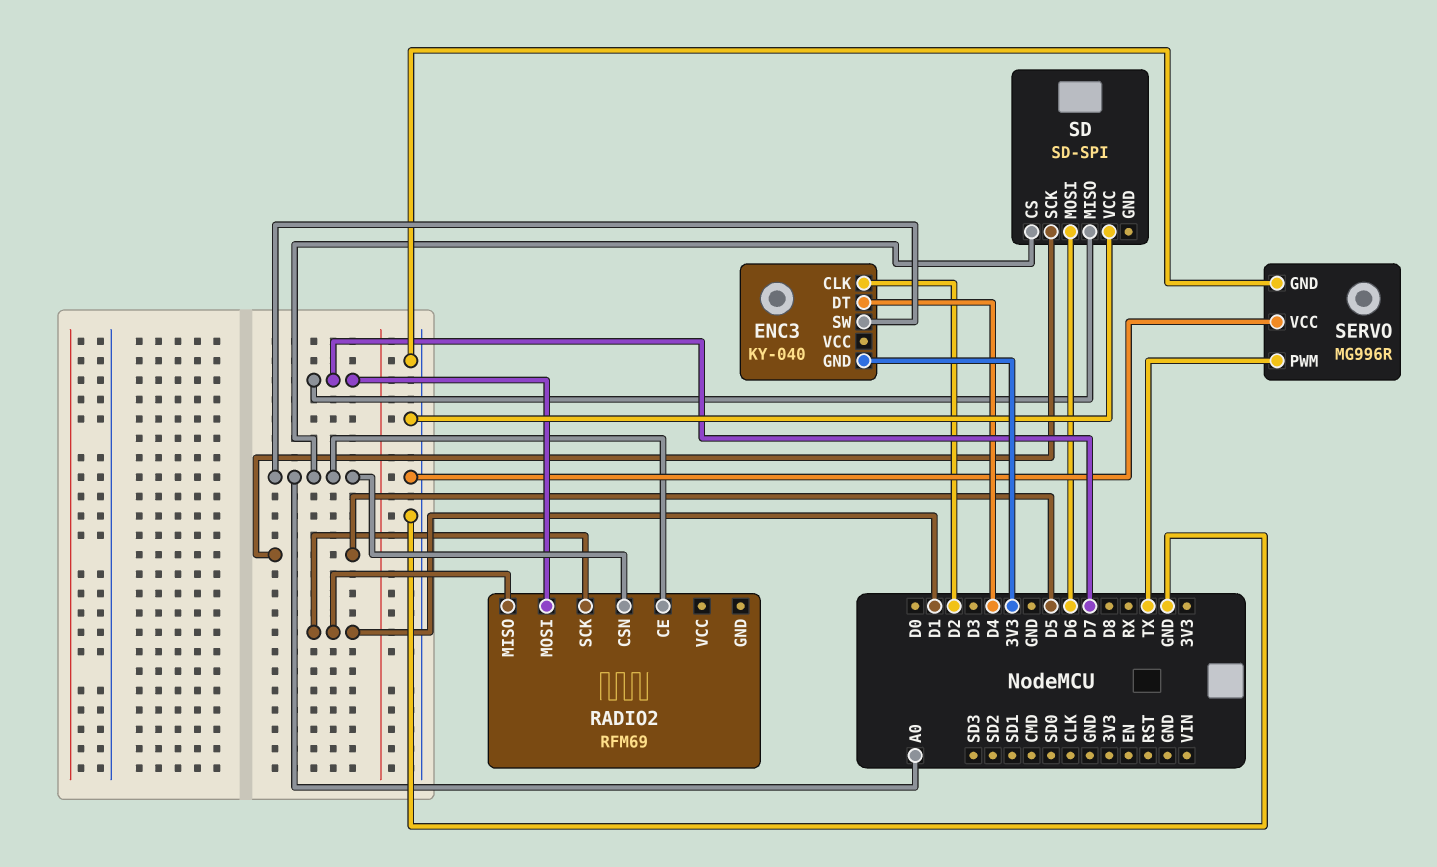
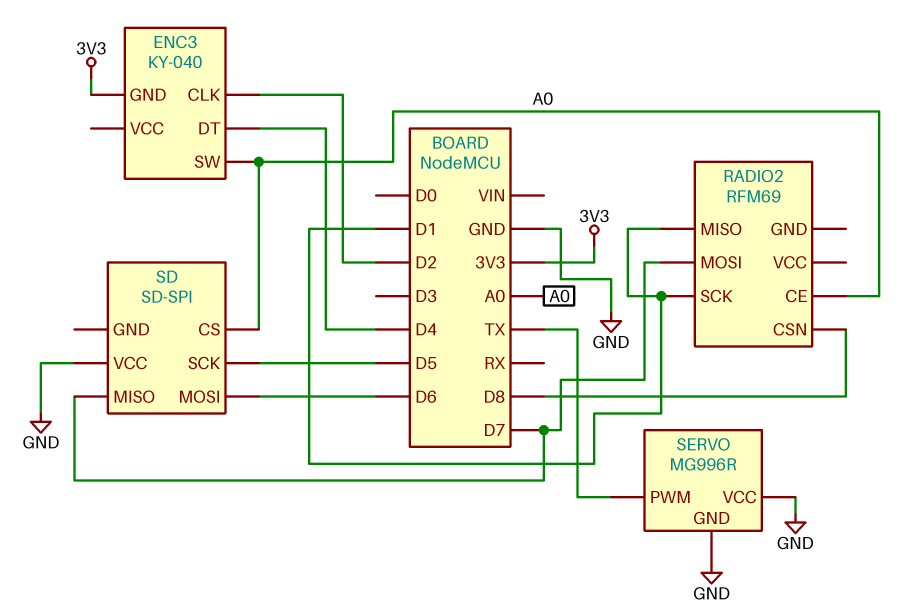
RADIO2 pin CSN: A0 -> D8

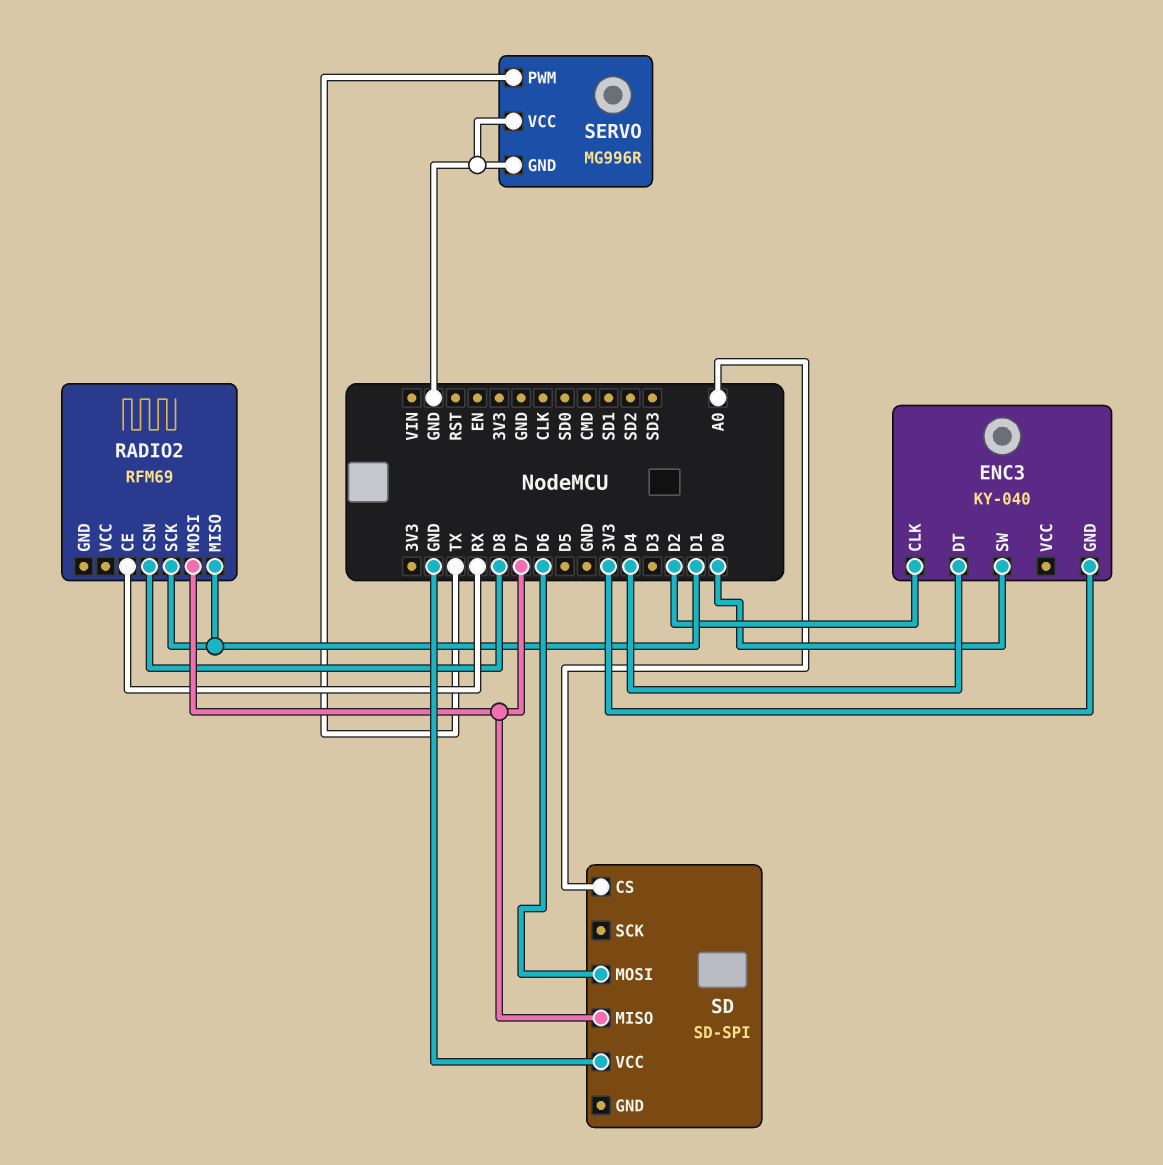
ENC3 pin SW: A0 -> D0
RADIO2 pin CE: A0 -> RX
SD pin SCK: D5 -> none

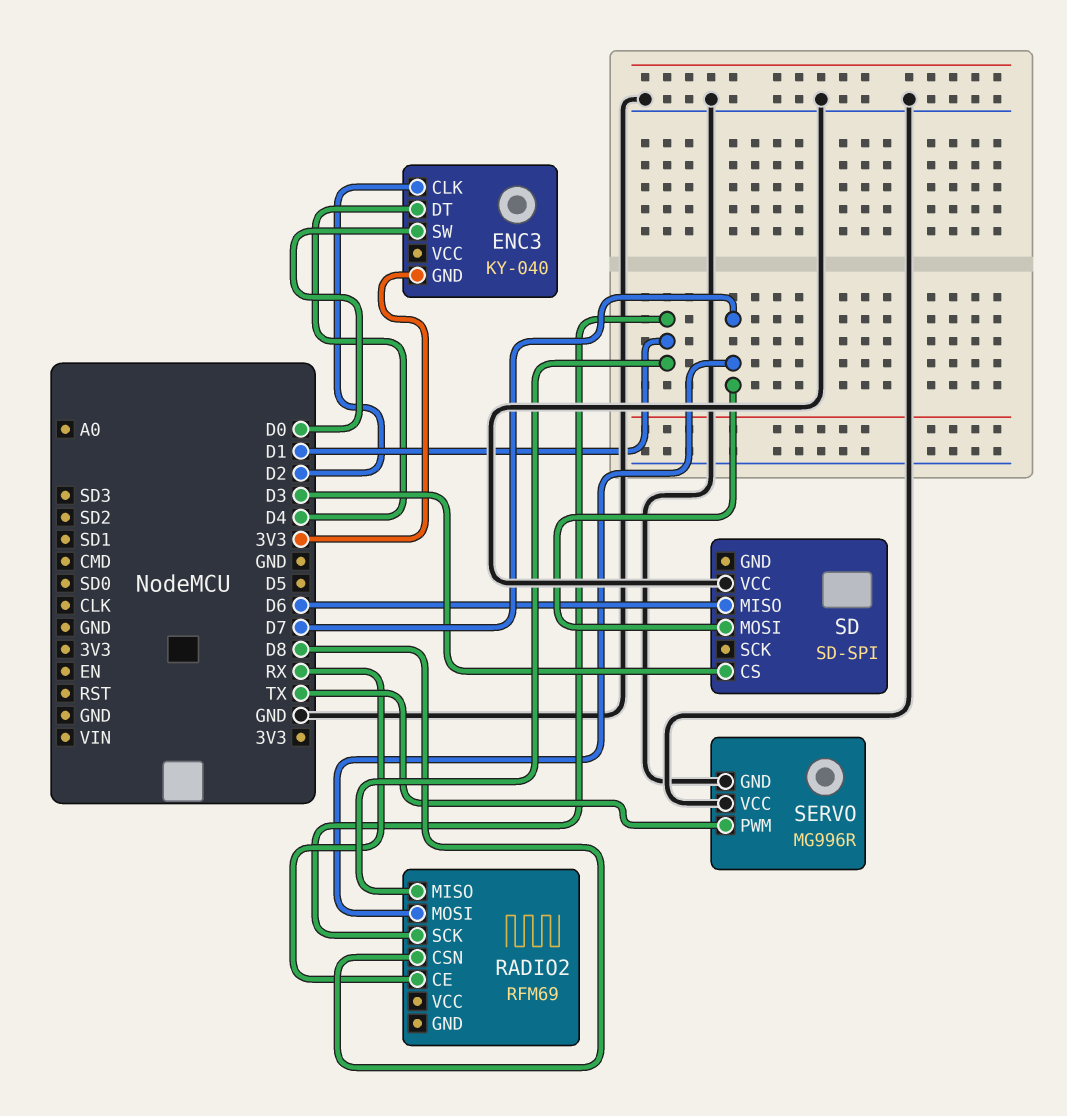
SD pin CS: A0 -> D3
SD pin MISO: D7 -> D6
SD pin MOSI: D6 -> D7

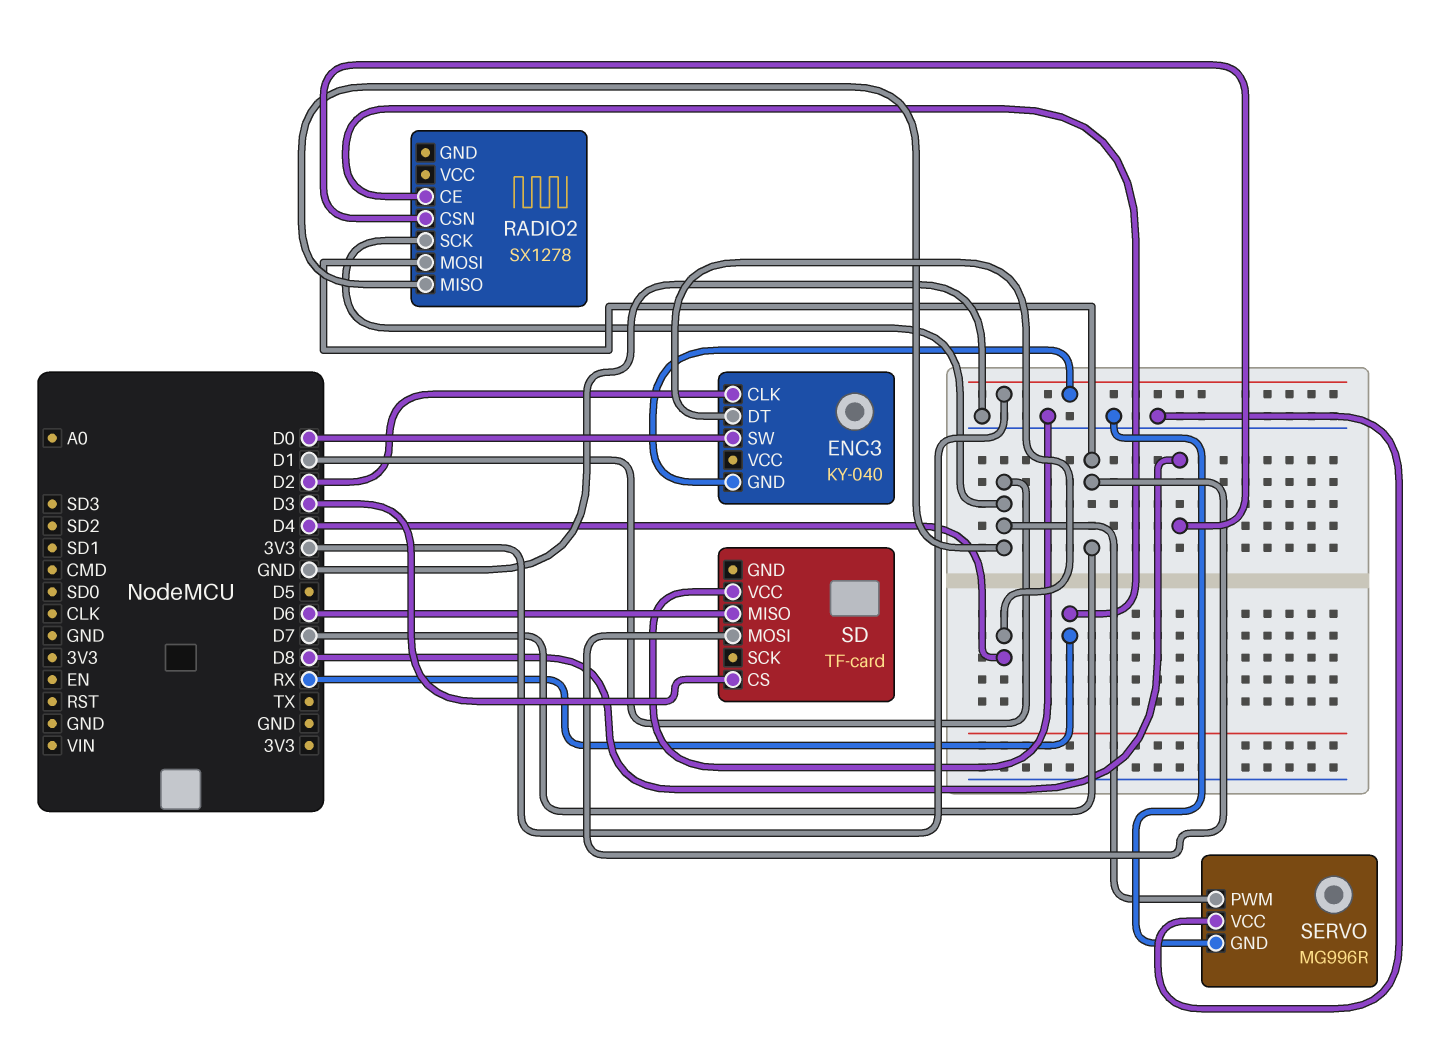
RADIO2: RFM69 -> SX1278
SD: SD-SPI -> TF-card
SERVO pin PWM: TX -> D1

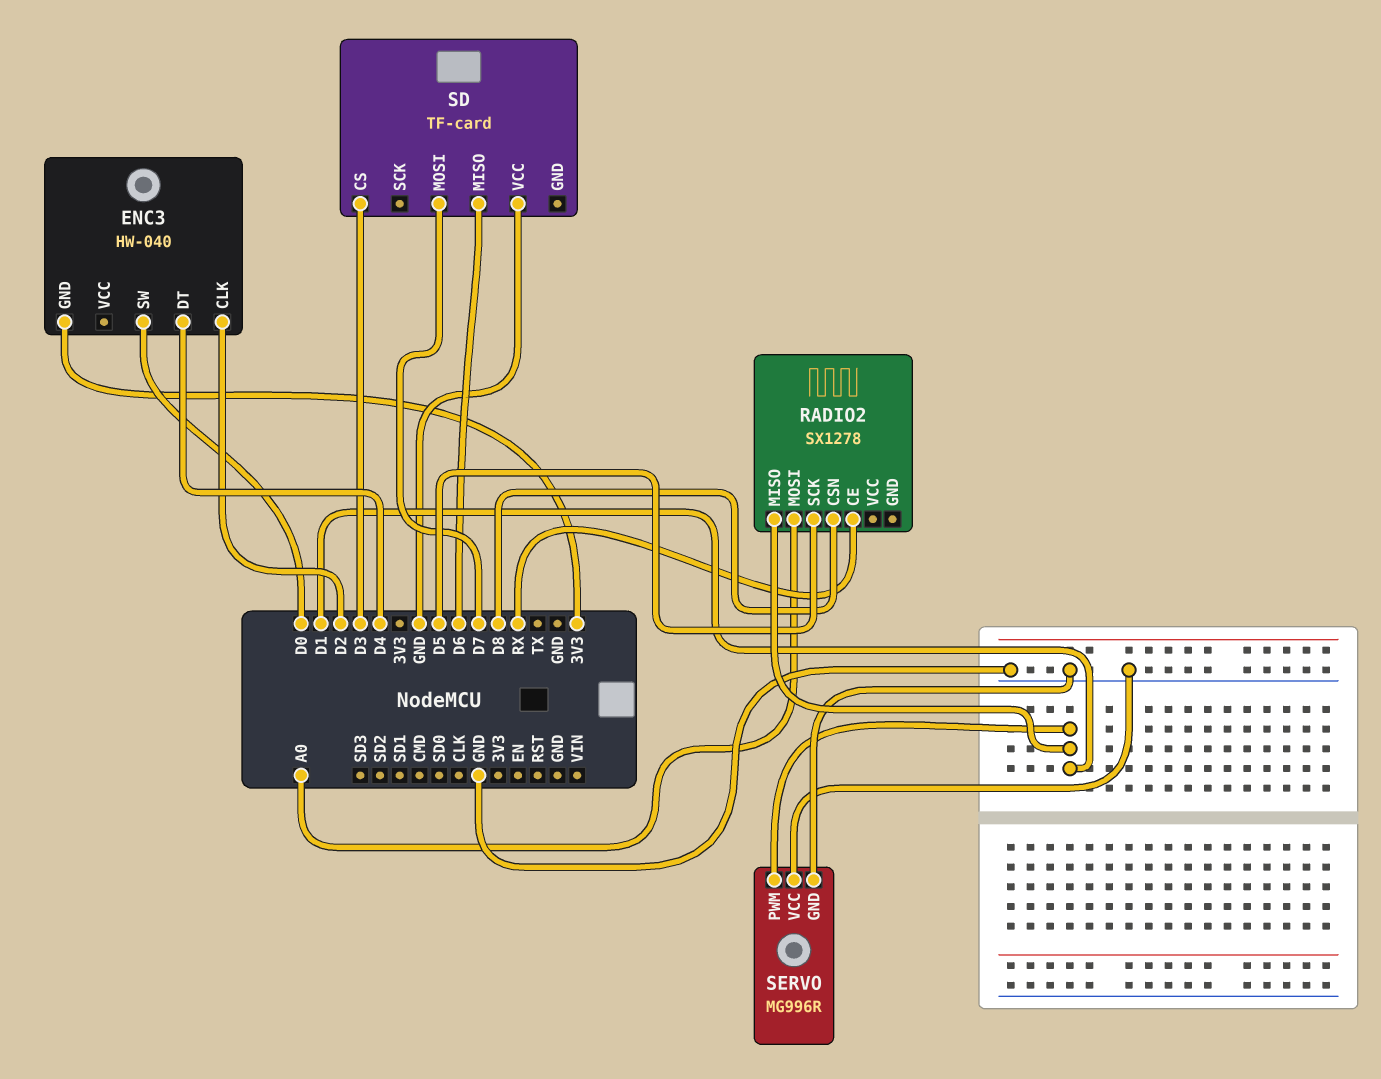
ENC3: KY-040 -> HW-040
RADIO2 pin MOSI: D7 -> A0
RADIO2 pin SCK: D1 -> D5

